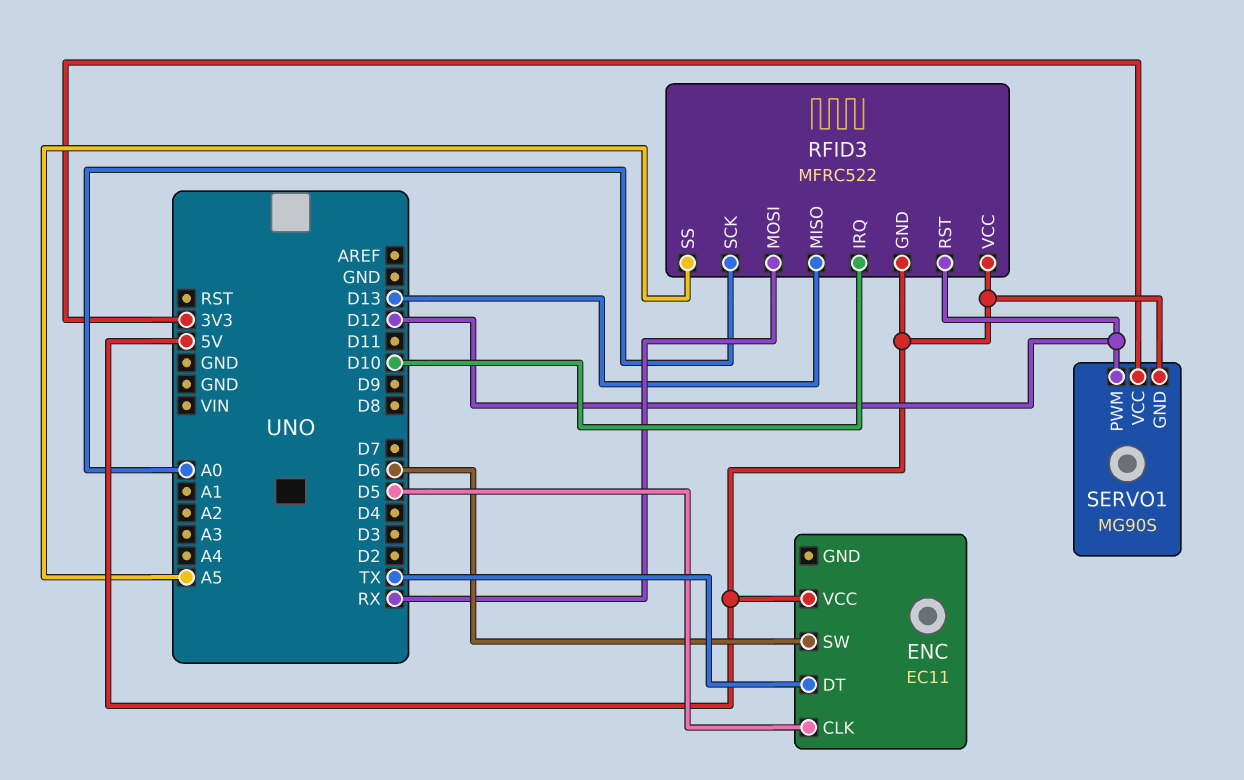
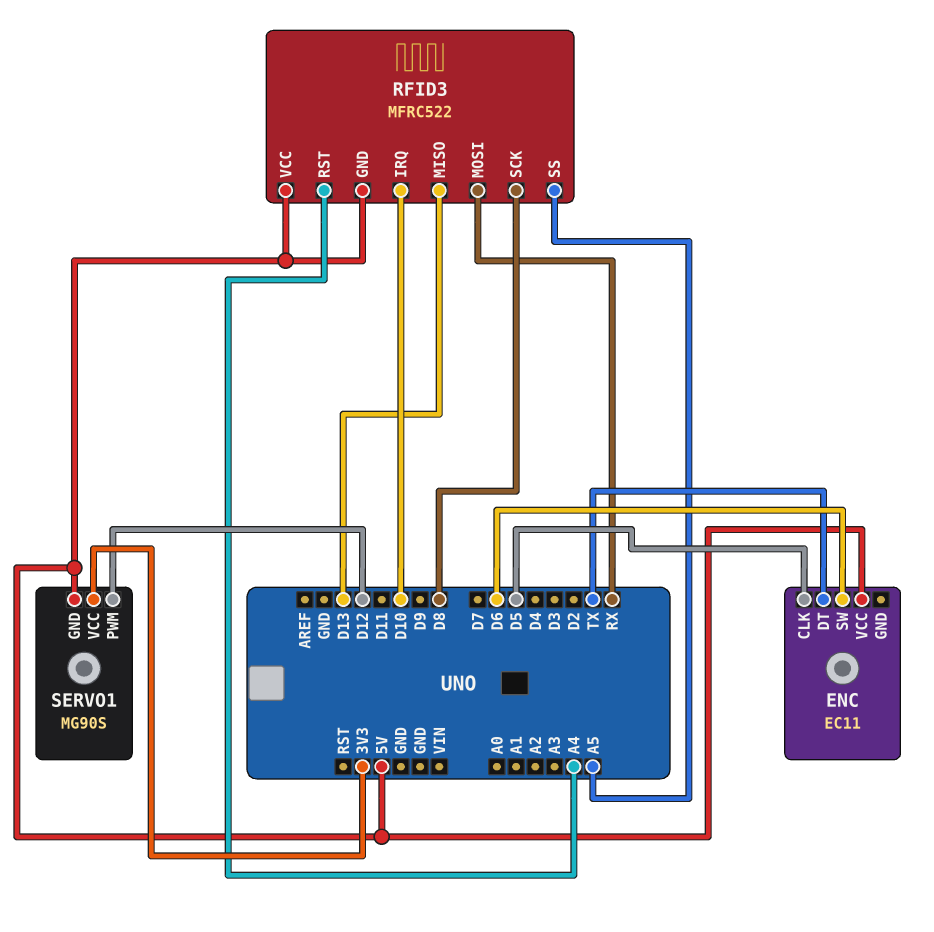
RFID3 pin RST: D12 -> A4
RFID3 pin SCK: A0 -> D8

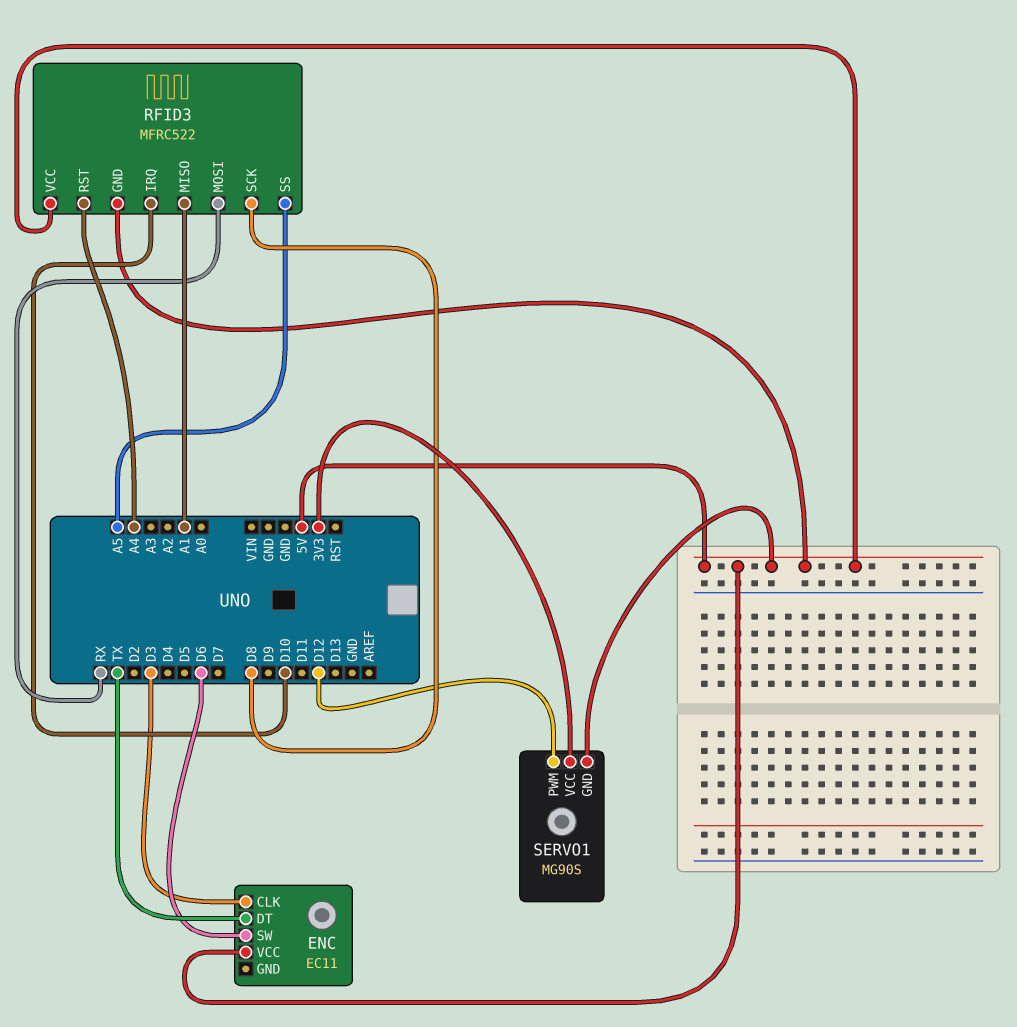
ENC pin CLK: D5 -> D3
RFID3 pin MISO: D13 -> A1

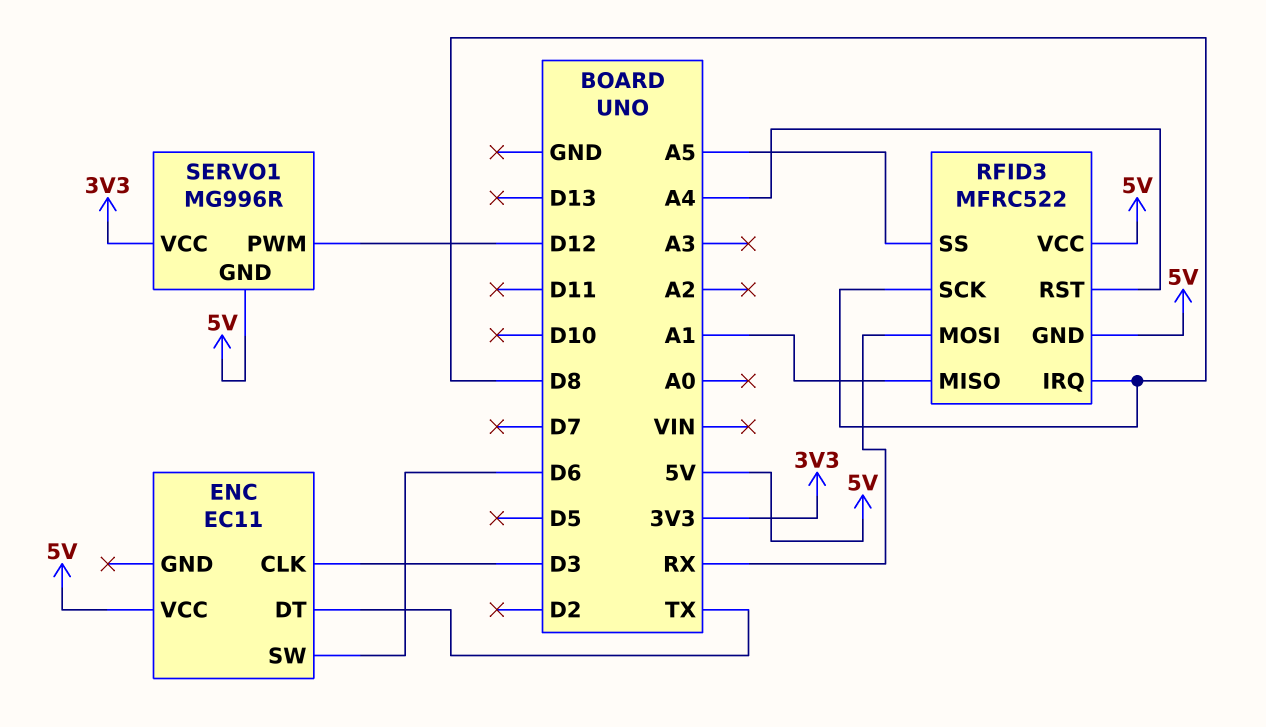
RFID3 pin IRQ: D10 -> D8
SERVO1: MG90S -> MG996R

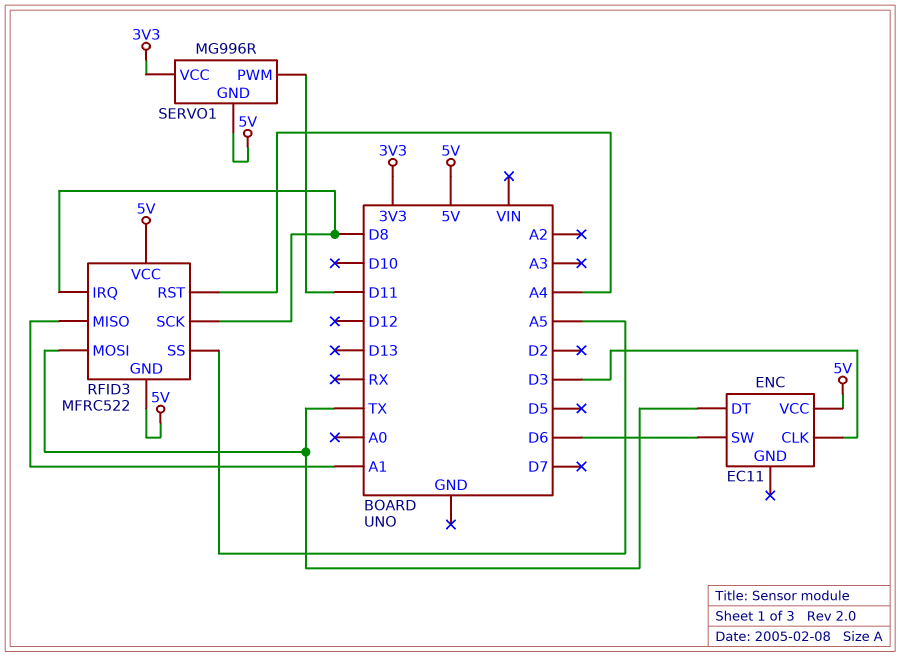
RFID3 pin MOSI: RX -> TX
SERVO1 pin PWM: D12 -> D11

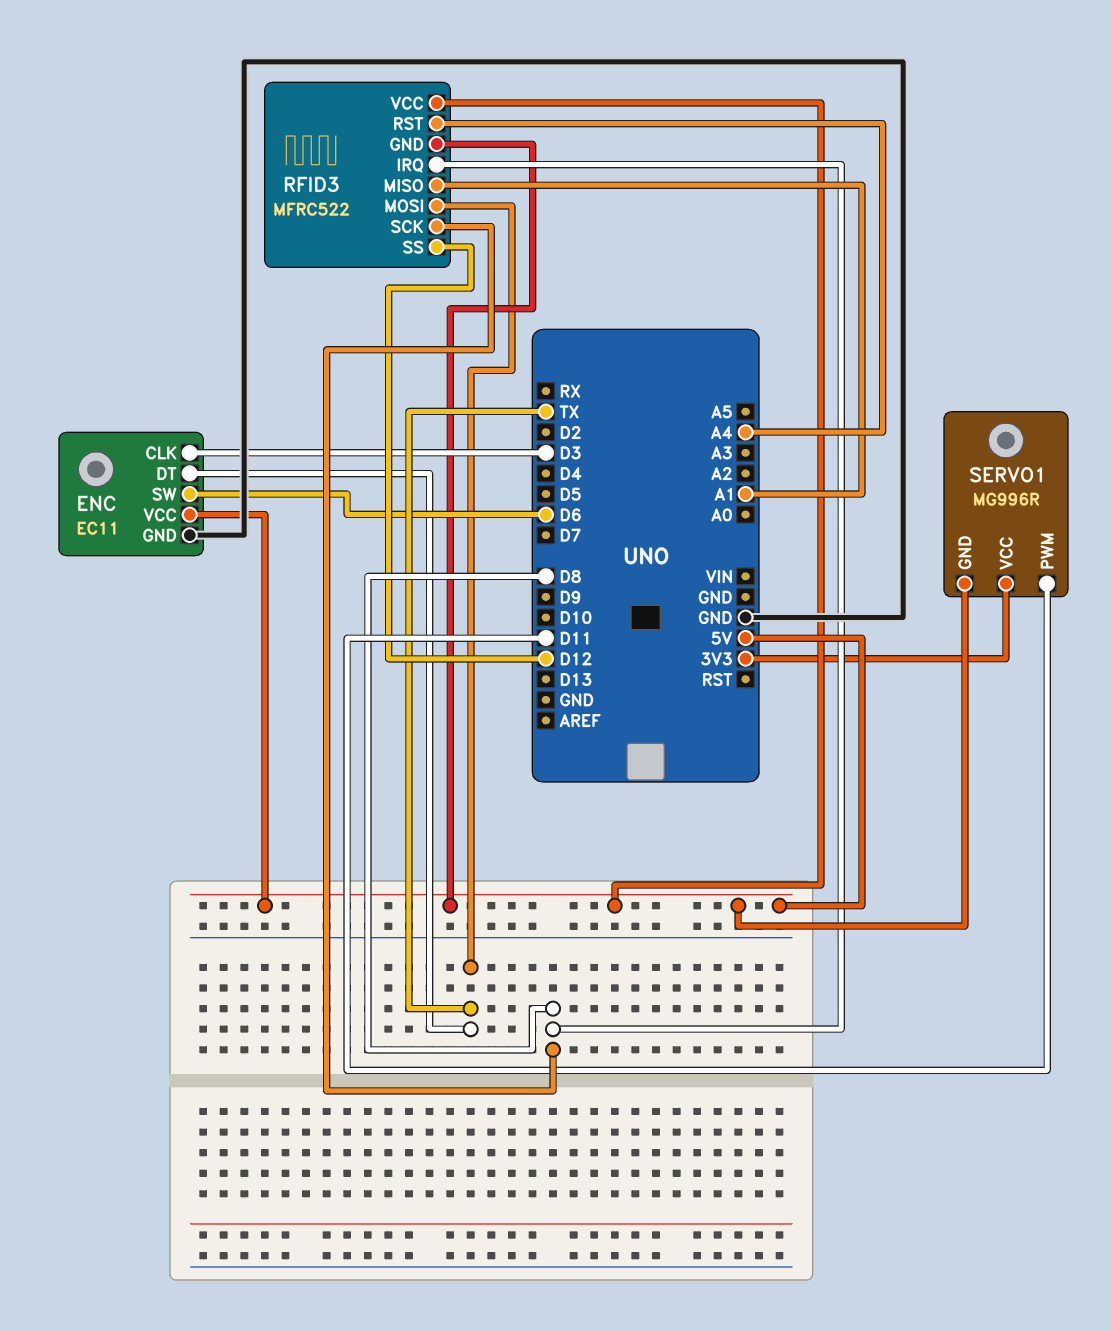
ENC pin GND: none -> GND
RFID3 pin SS: A5 -> D12

